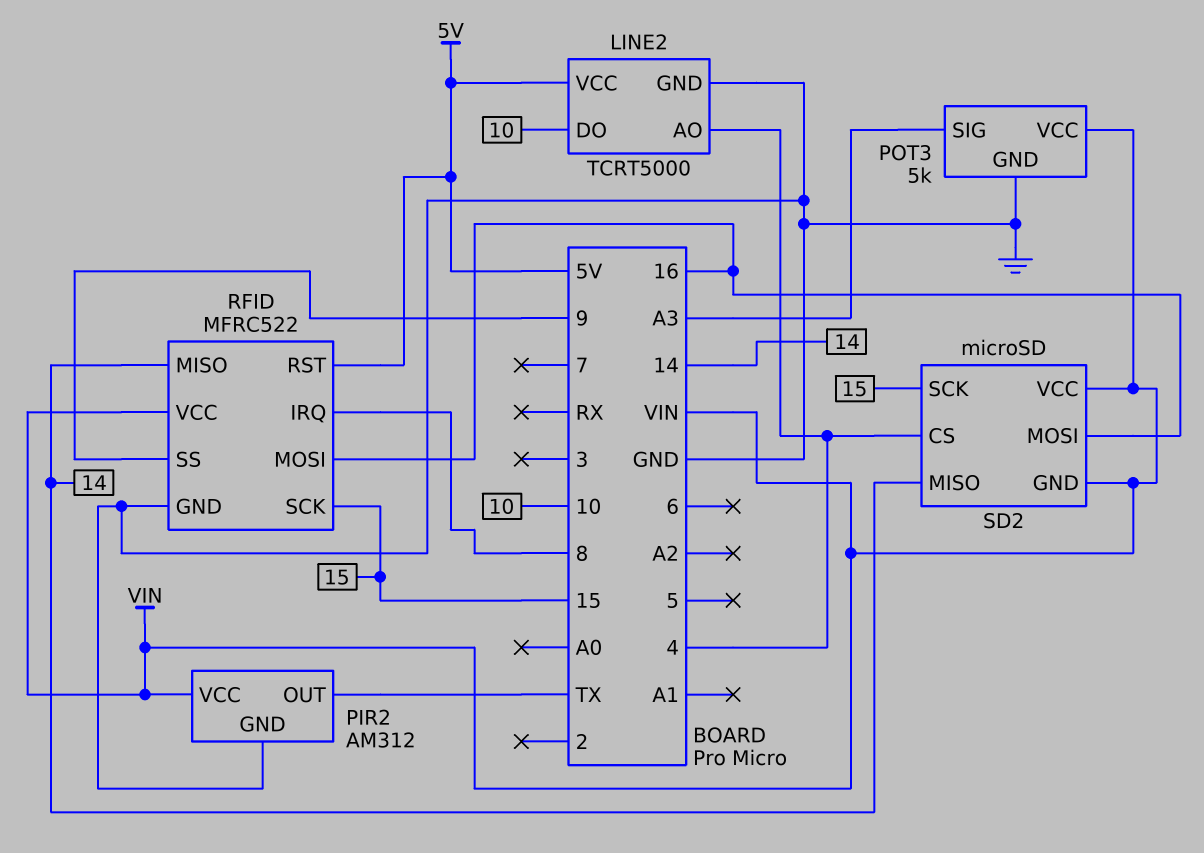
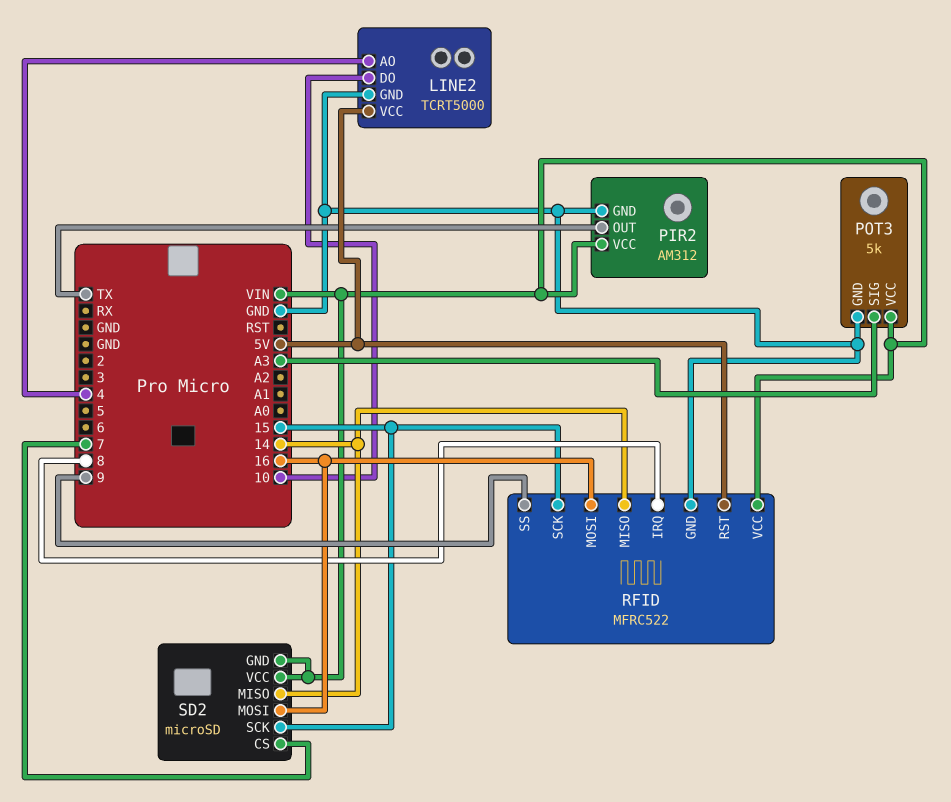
SD2 pin CS: 4 -> 7

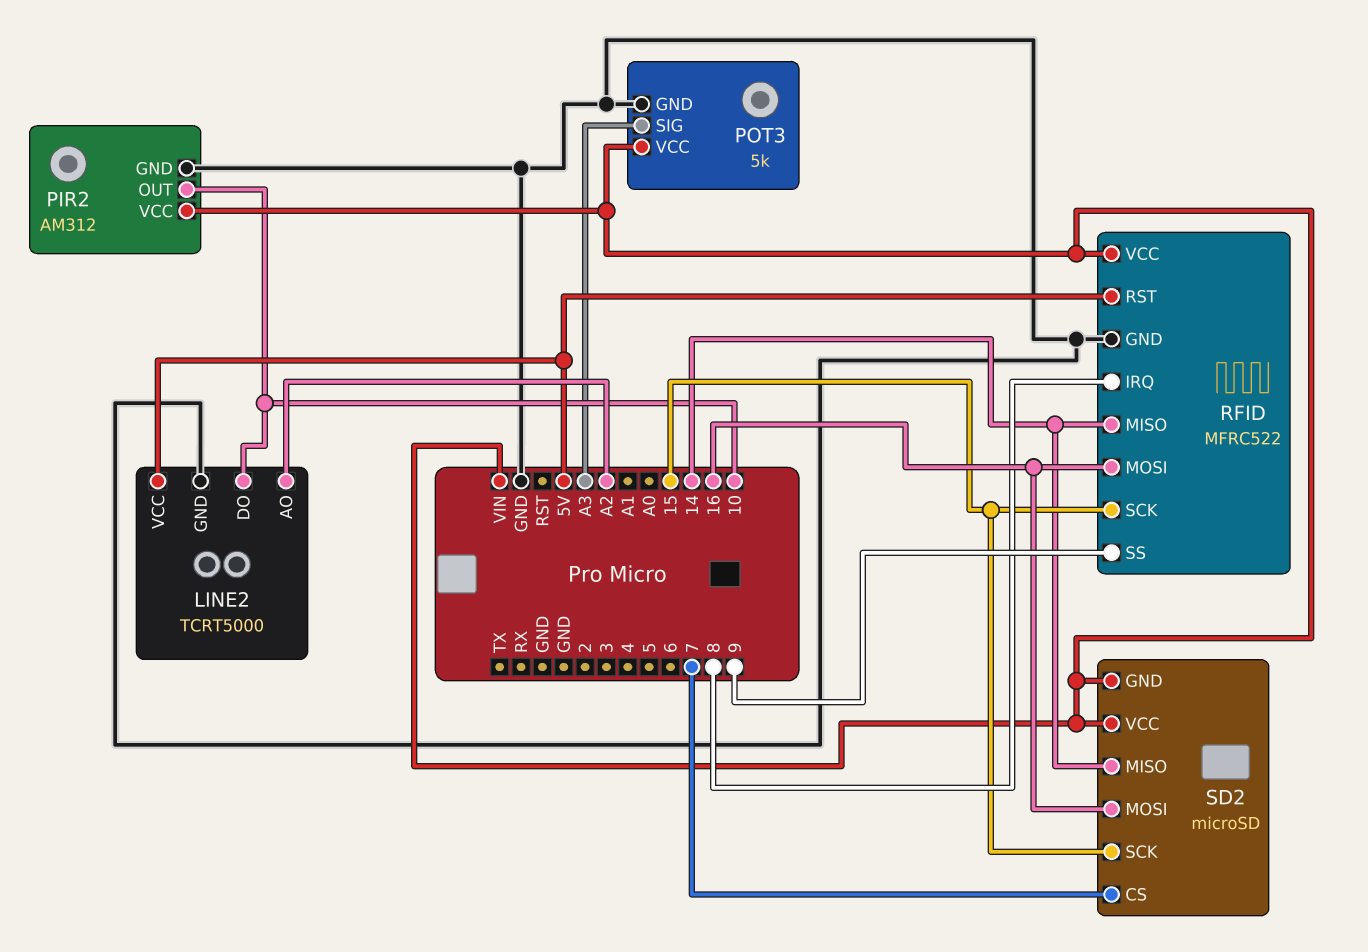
LINE2 pin AO: 4 -> A2
PIR2 pin OUT: TX -> 10

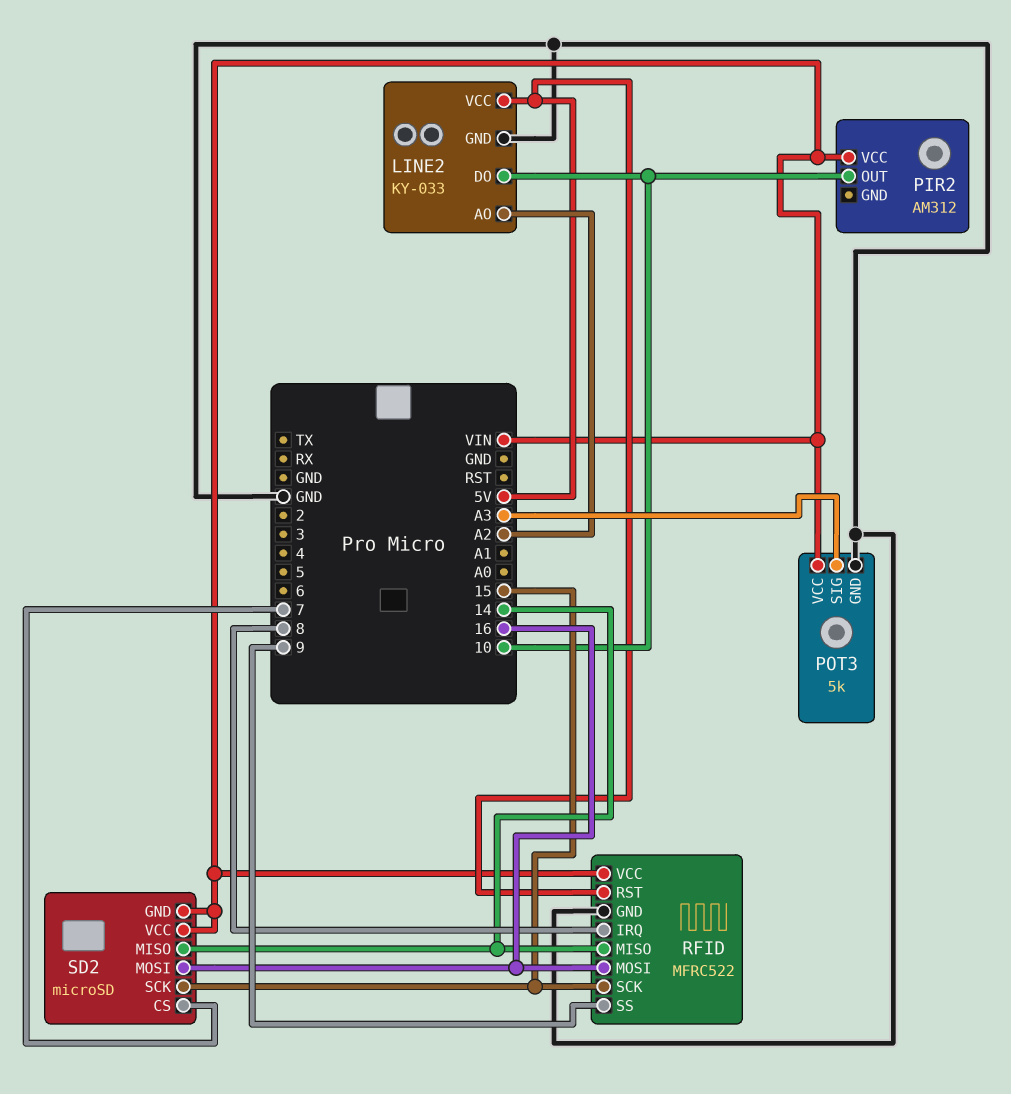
LINE2: TCRT5000 -> KY-033
PIR2 pin GND: GND -> none

